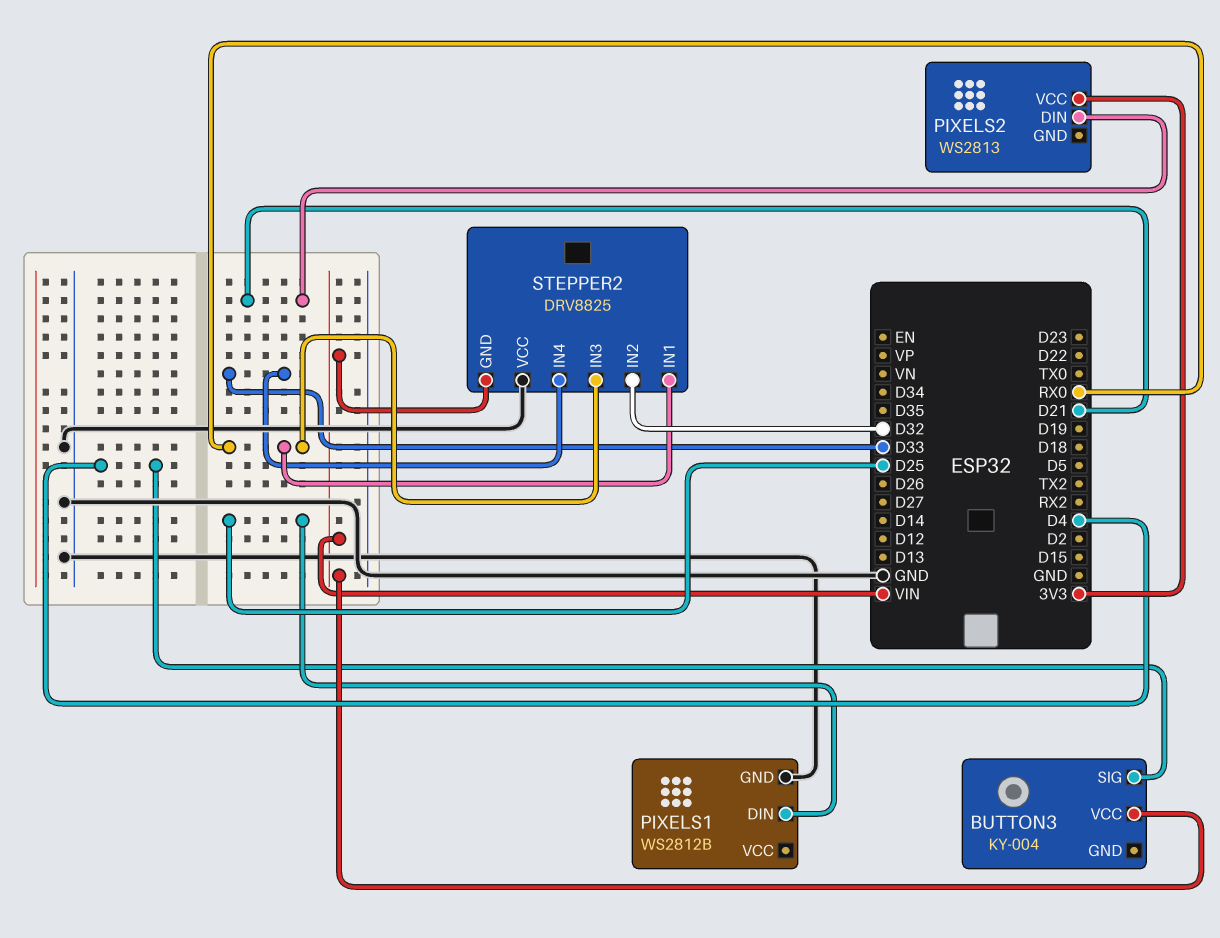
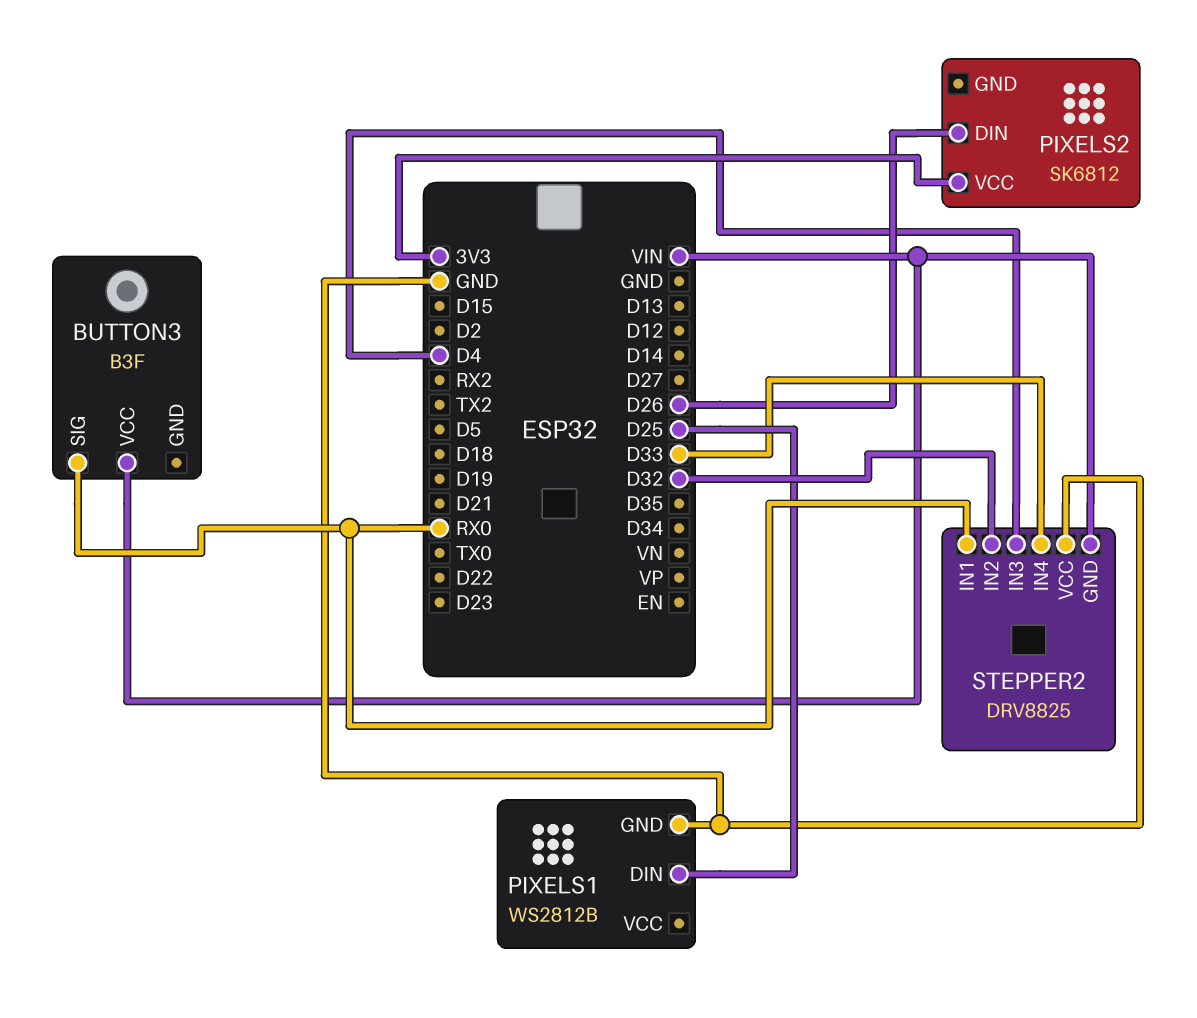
BUTTON3: KY-004 -> B3F
BUTTON3 pin SIG: D4 -> RX0
PIXELS2: WS2813 -> SK6812
PIXELS2 pin DIN: D21 -> D26
STEPPER2 pin IN3: RX0 -> D4

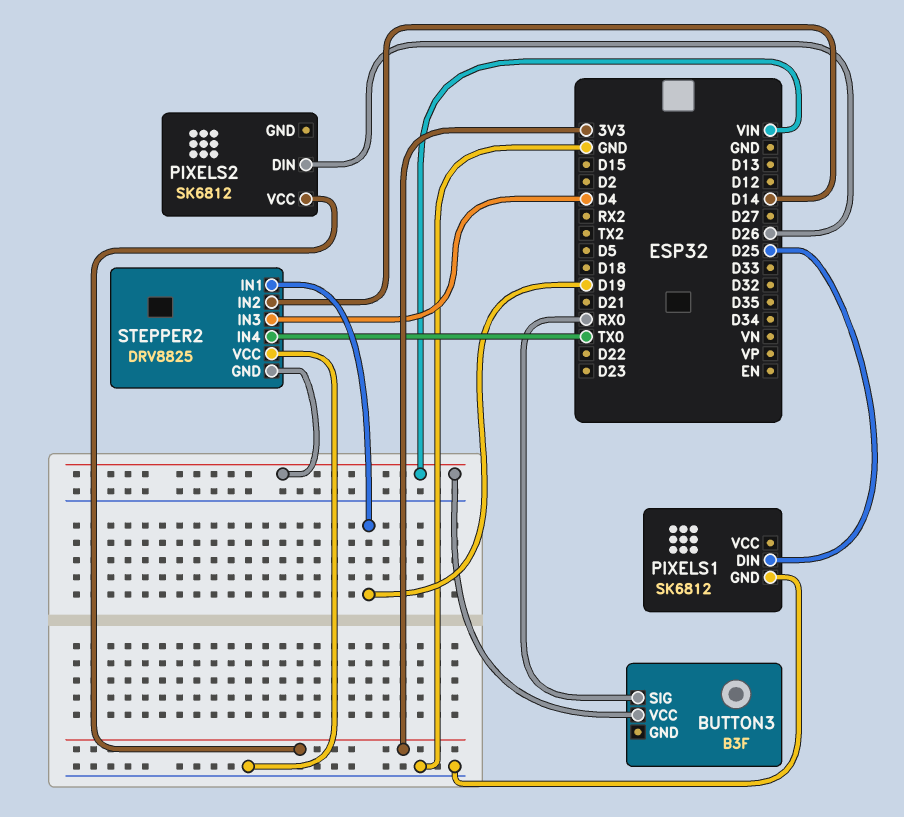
PIXELS1: WS2812B -> SK6812
STEPPER2 pin IN1: RX0 -> D19
STEPPER2 pin IN2: D32 -> D14
STEPPER2 pin IN4: D33 -> TX0

